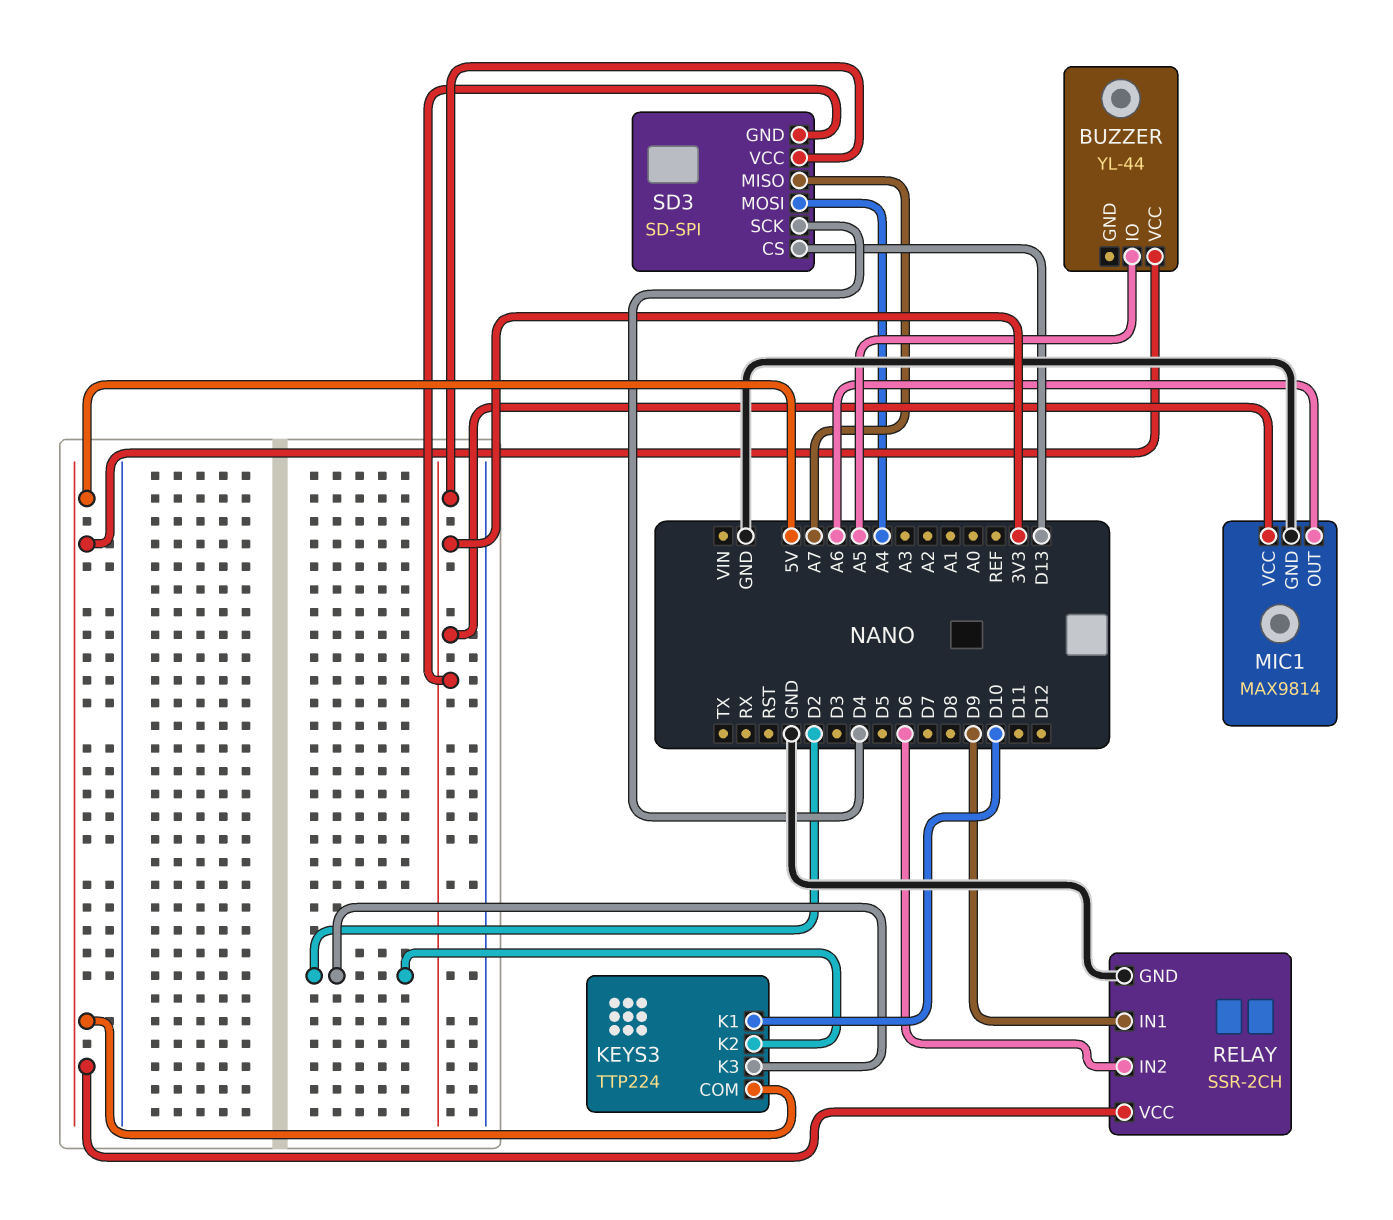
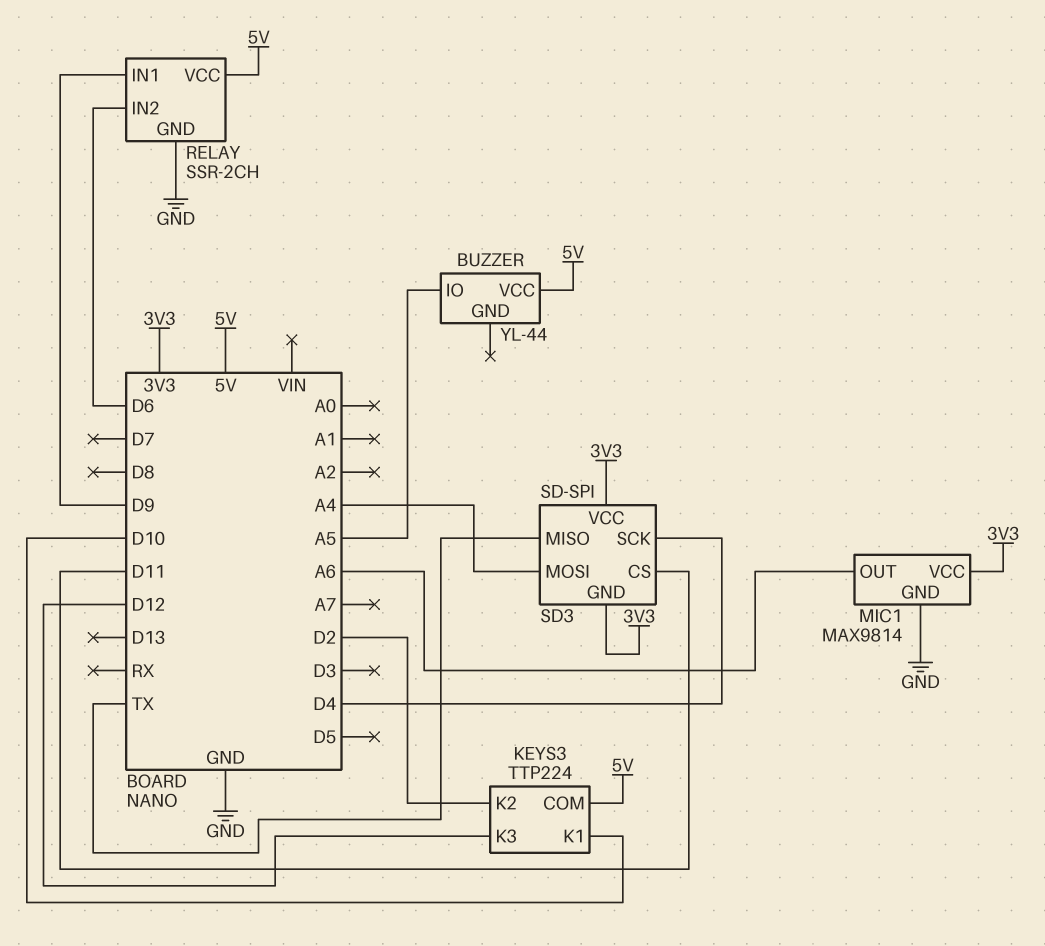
KEYS3 pin K3: D2 -> D12
SD3 pin CS: D13 -> D11
SD3 pin MISO: A7 -> TX

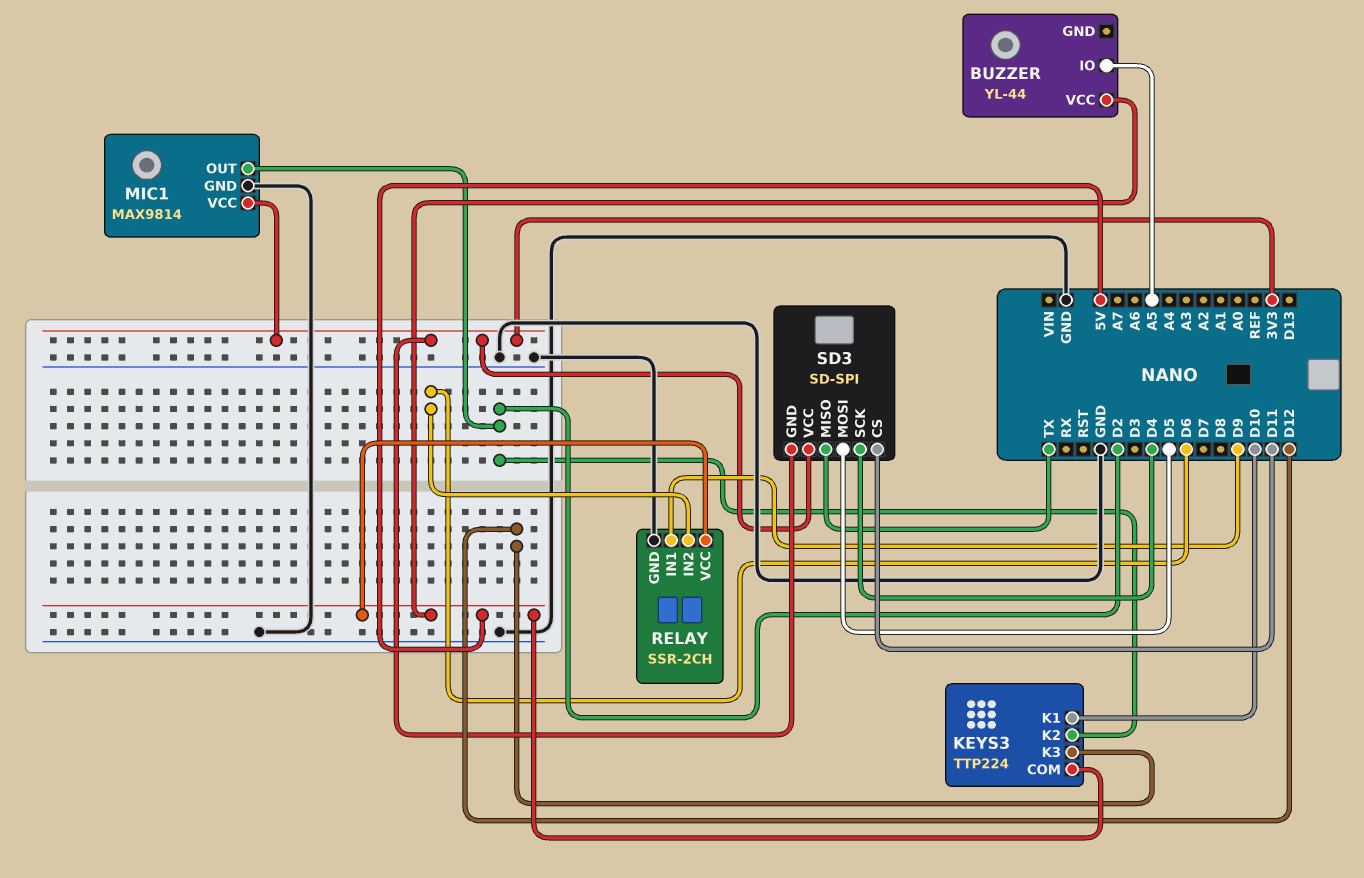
MIC1 pin OUT: A6 -> D2
SD3 pin MOSI: A4 -> D5

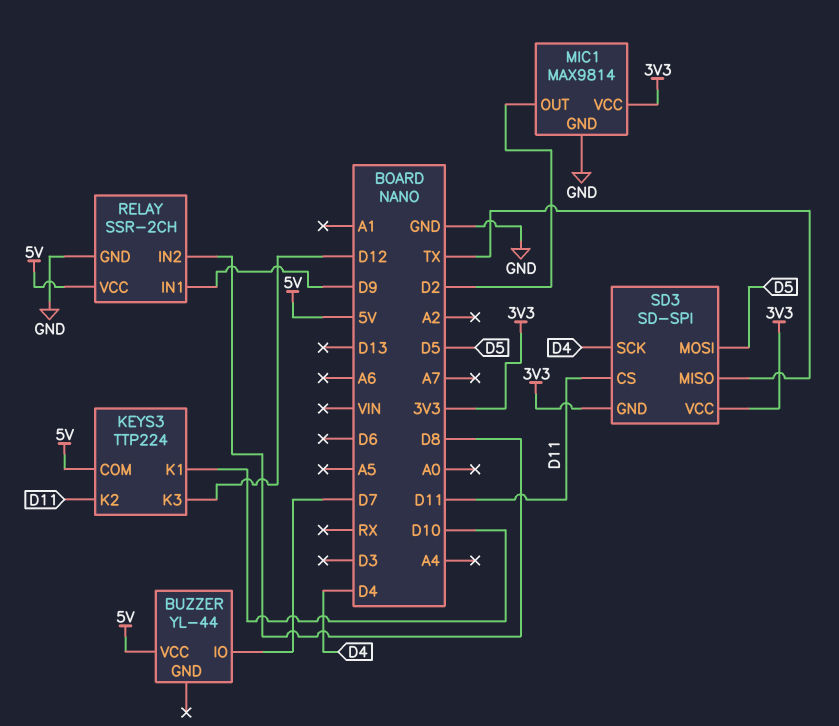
BUZZER pin IO: A5 -> D7
KEYS3 pin K2: D2 -> D11
RELAY pin IN2: D6 -> D8

